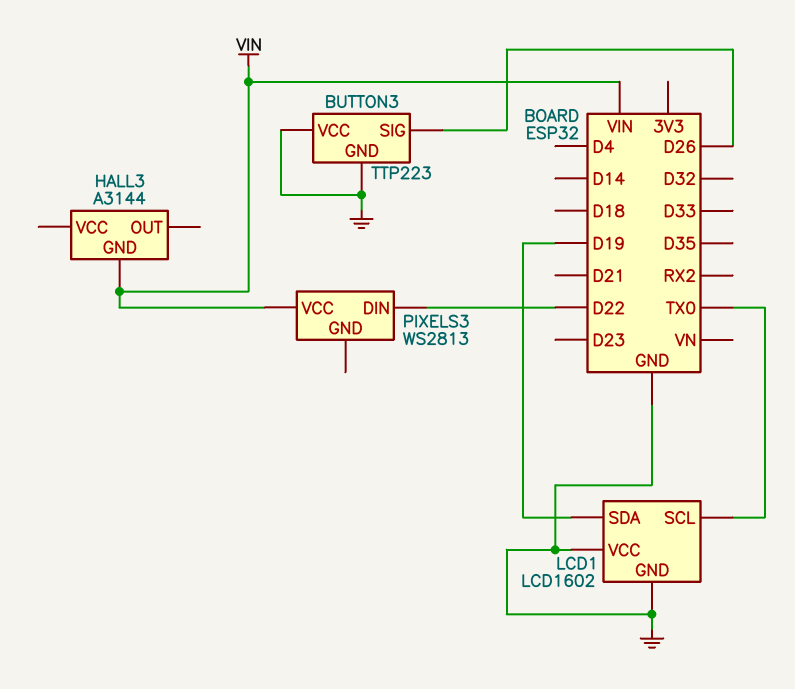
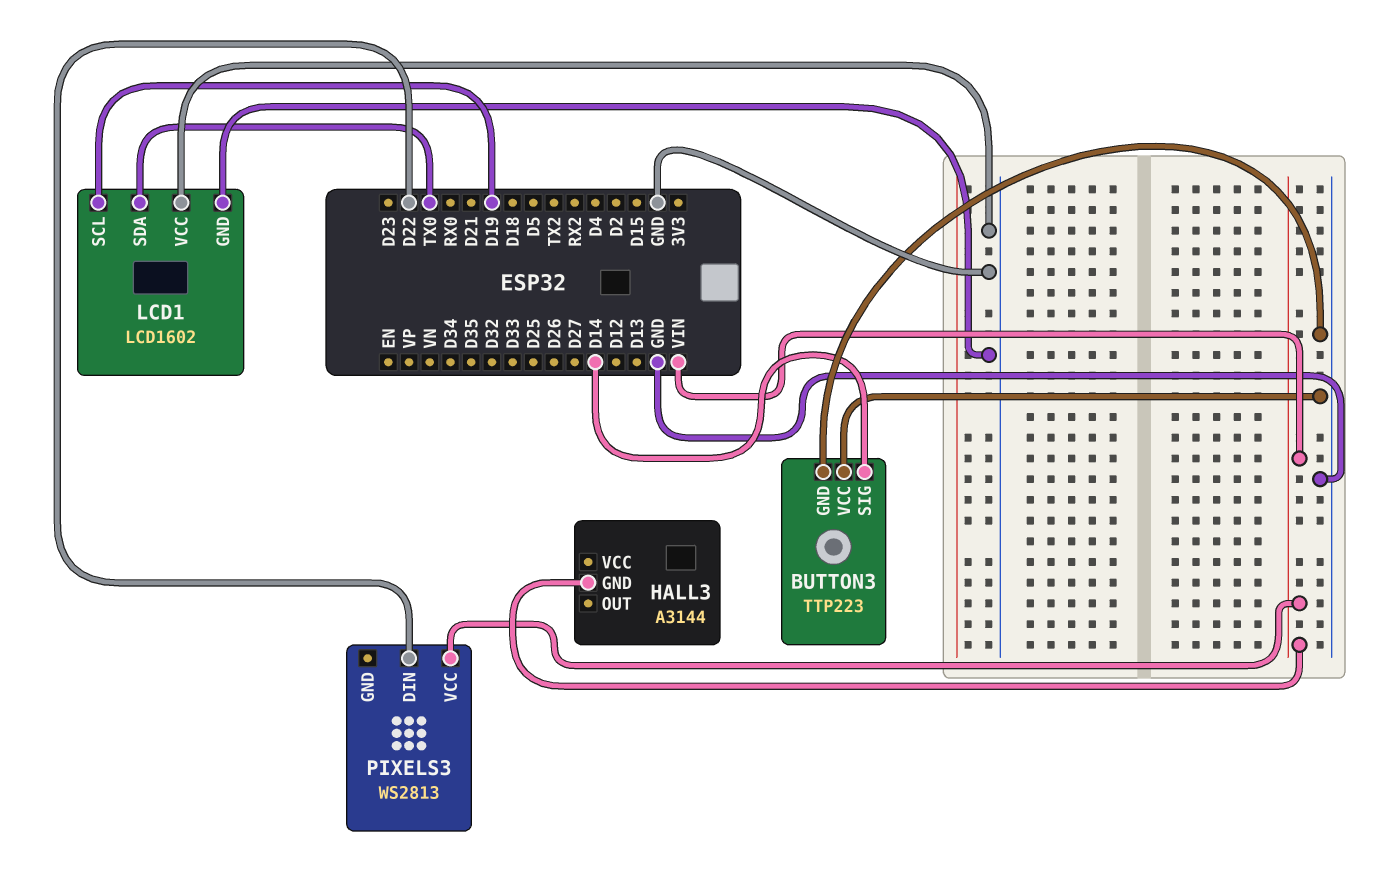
BUTTON3 pin SIG: D26 -> D14
LCD1 pin SCL: TX0 -> D19
LCD1 pin SDA: D19 -> TX0

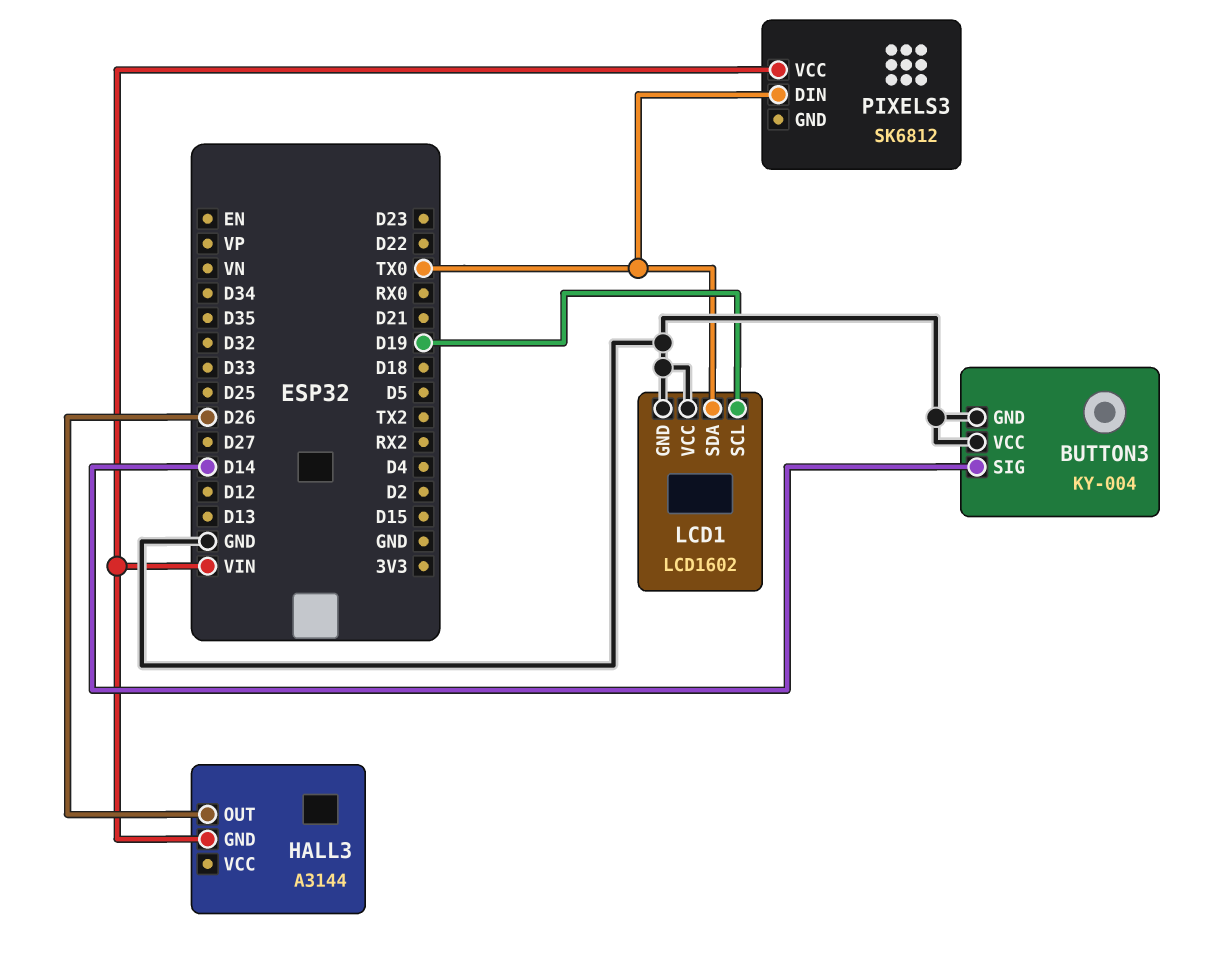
BUTTON3: TTP223 -> KY-004
HALL3 pin OUT: none -> D26
PIXELS3: WS2813 -> SK6812
PIXELS3 pin DIN: D22 -> TX0

